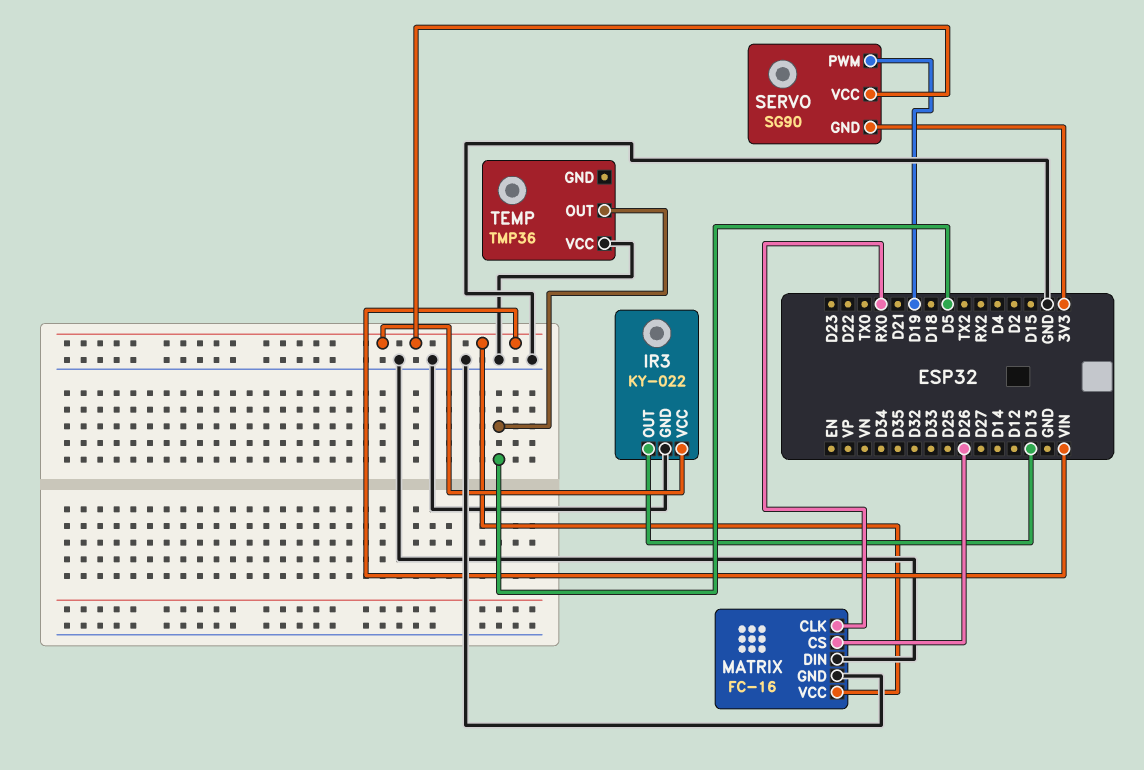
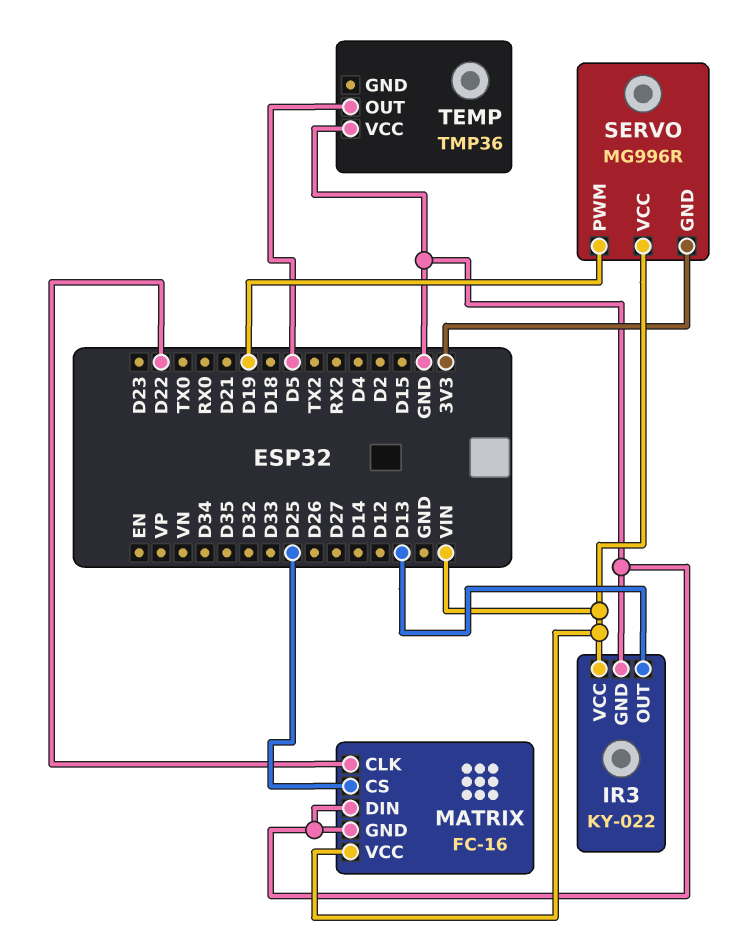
MATRIX pin CLK: RX0 -> D22
MATRIX pin CS: D26 -> D25
SERVO: SG90 -> MG996R

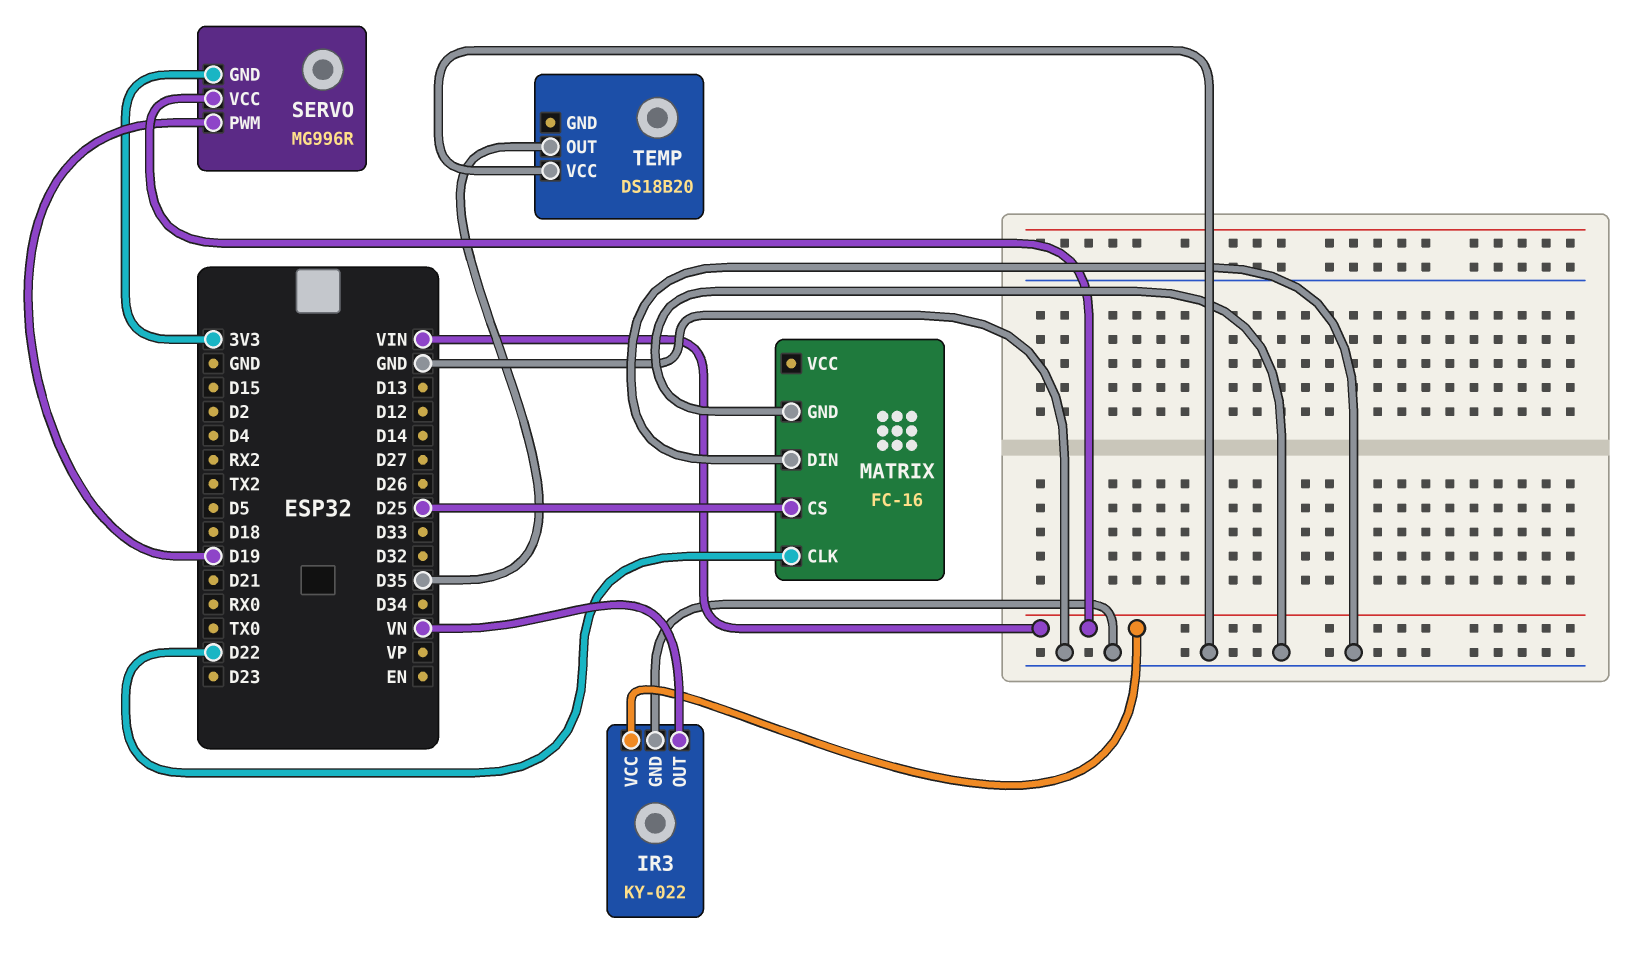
IR3 pin OUT: D13 -> VN
MATRIX pin VCC: VIN -> none
TEMP: TMP36 -> DS18B20
TEMP pin OUT: D5 -> D35

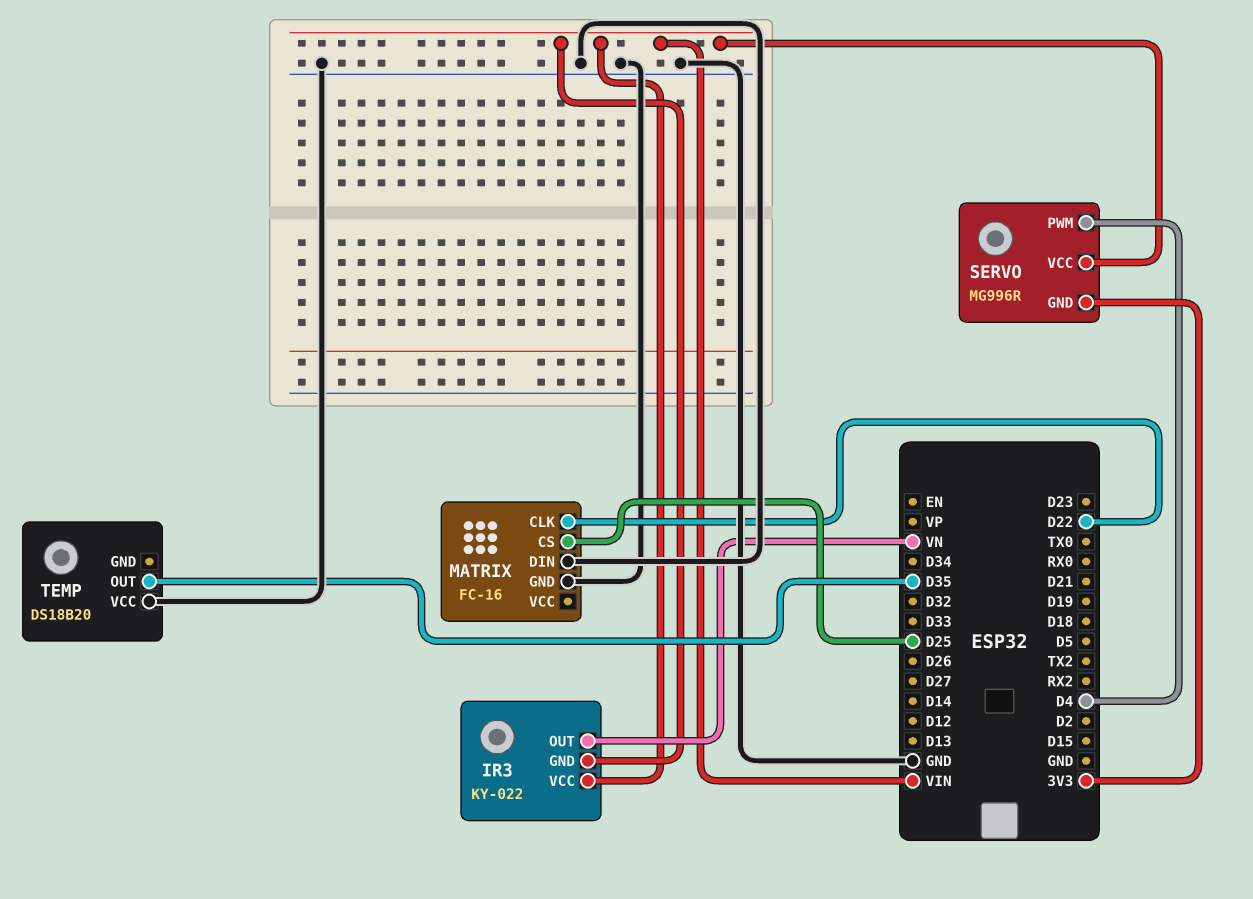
IR3 pin GND: GND -> VIN
SERVO pin PWM: D19 -> D4

